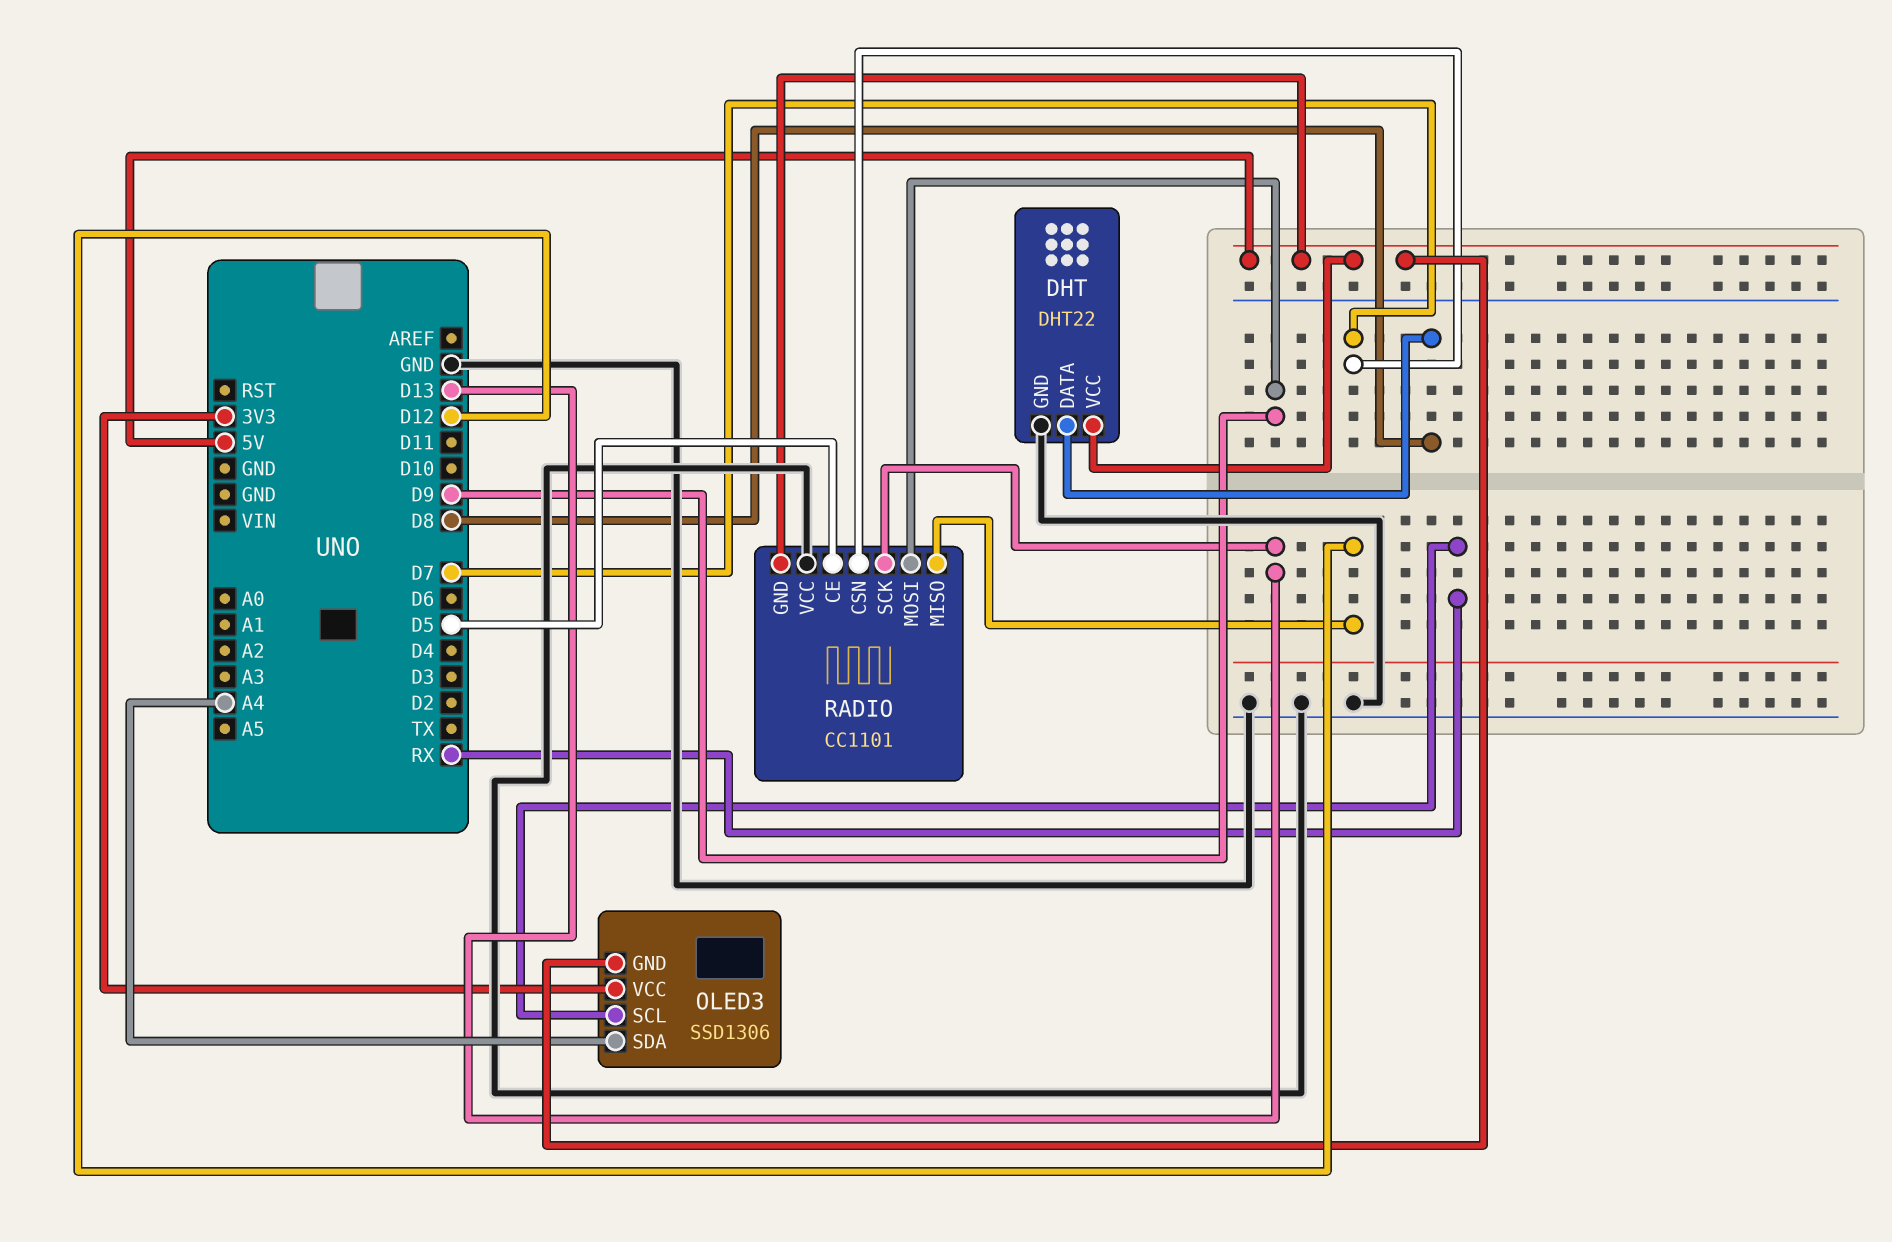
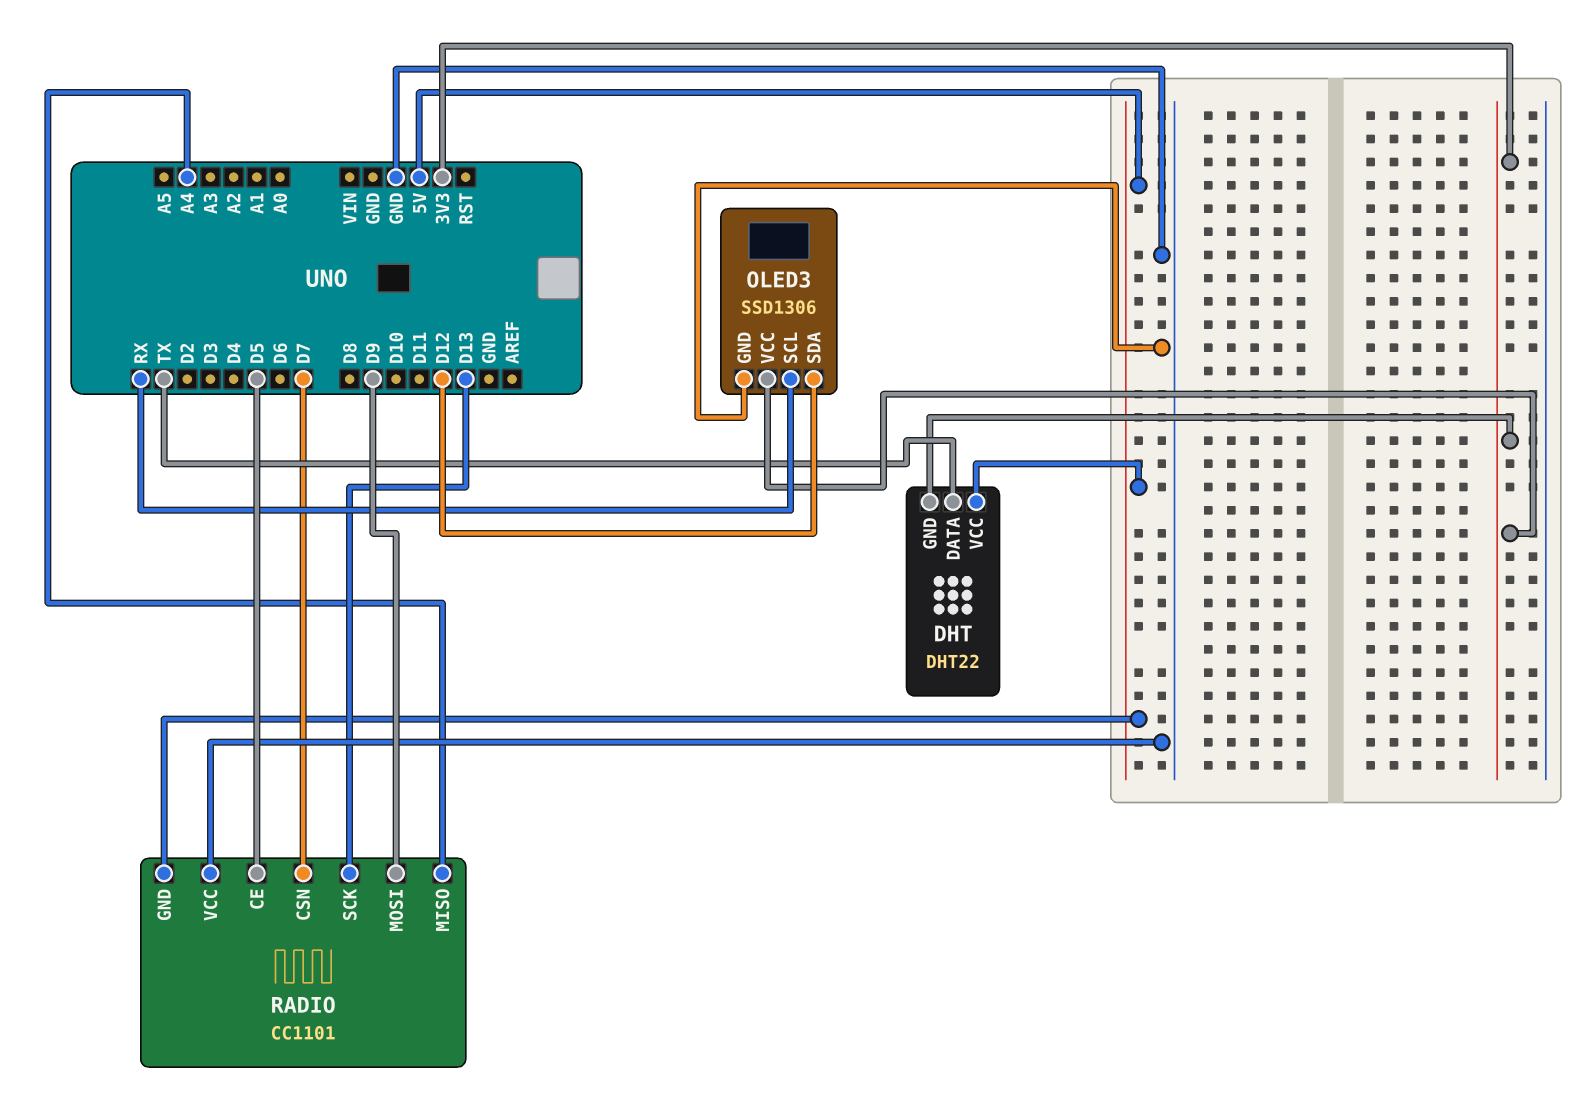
DHT pin DATA: D8 -> TX
DHT pin GND: GND -> 3V3
OLED3 pin GND: 5V -> GND
OLED3 pin SDA: A4 -> D12
RADIO pin MISO: D12 -> A4

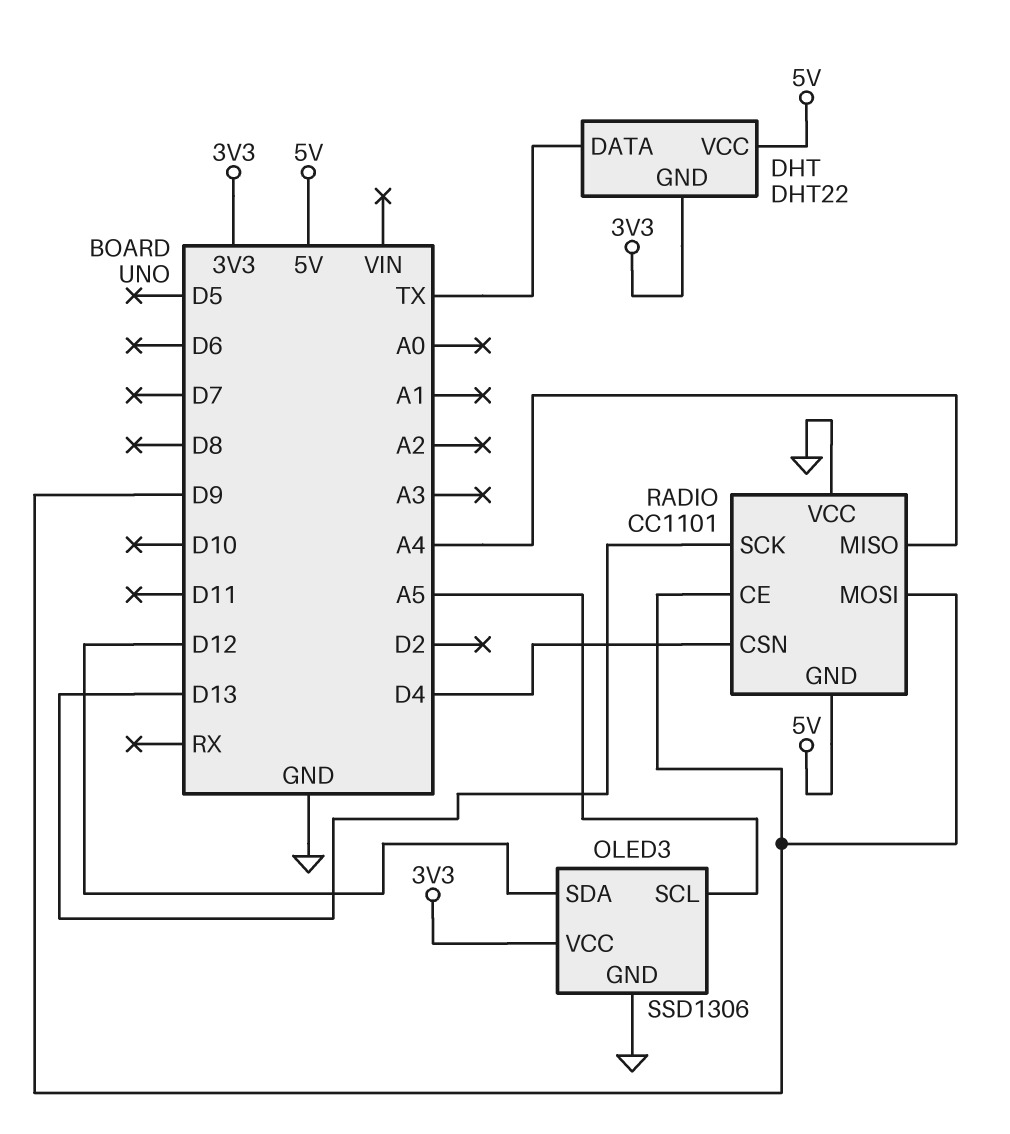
OLED3 pin SCL: RX -> A5
RADIO pin CE: D5 -> D9
RADIO pin CSN: D7 -> D4

